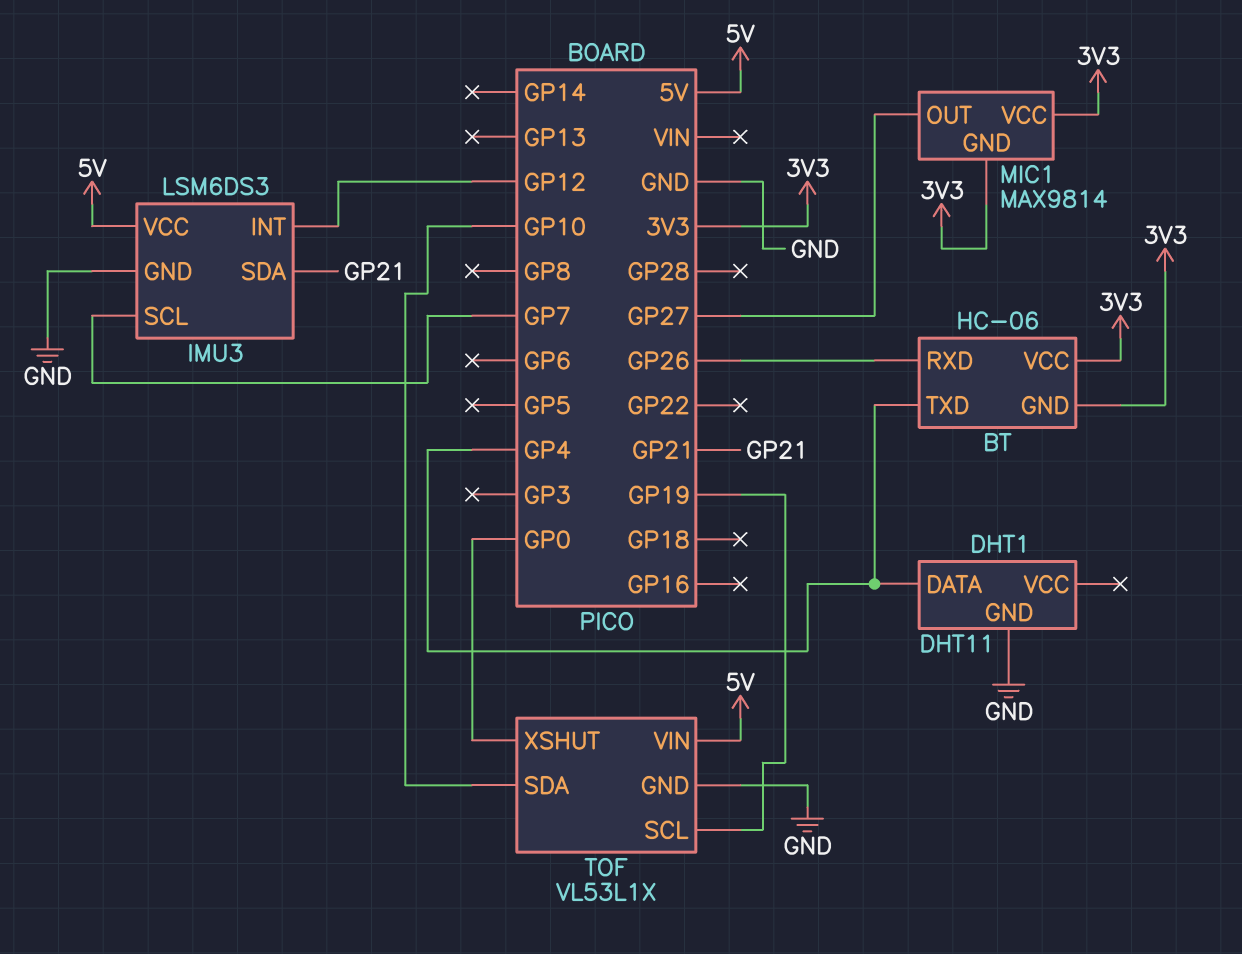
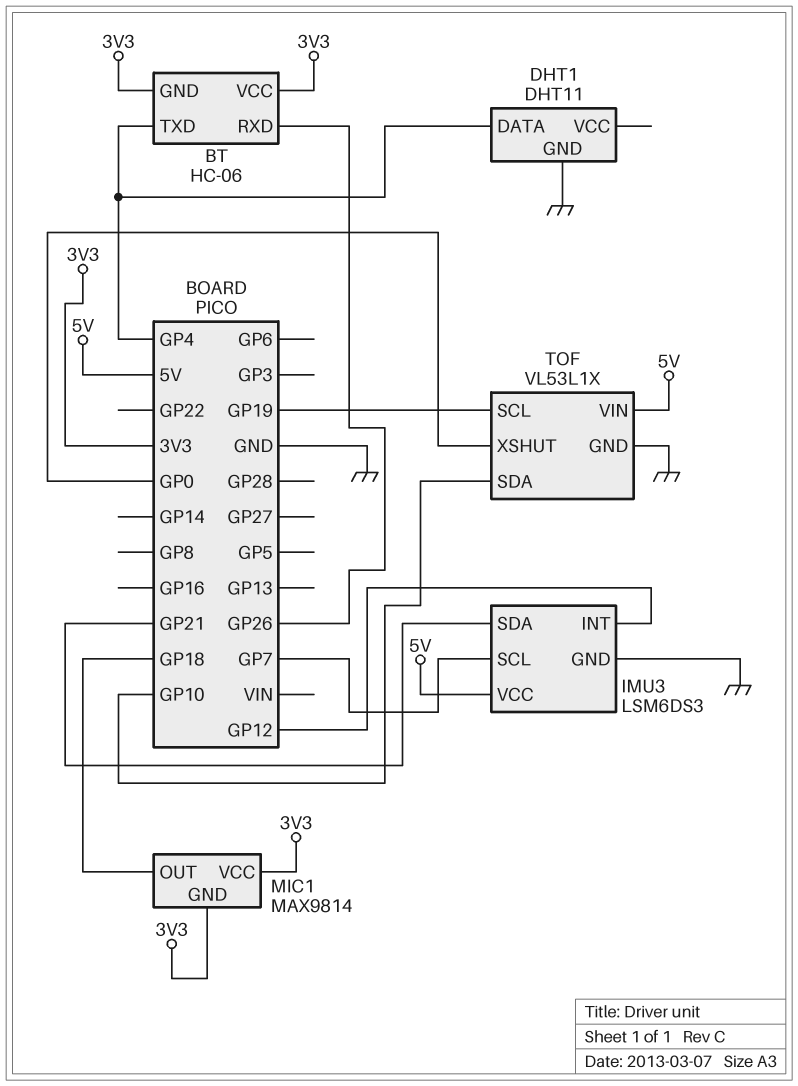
MIC1 pin OUT: GP27 -> GP18

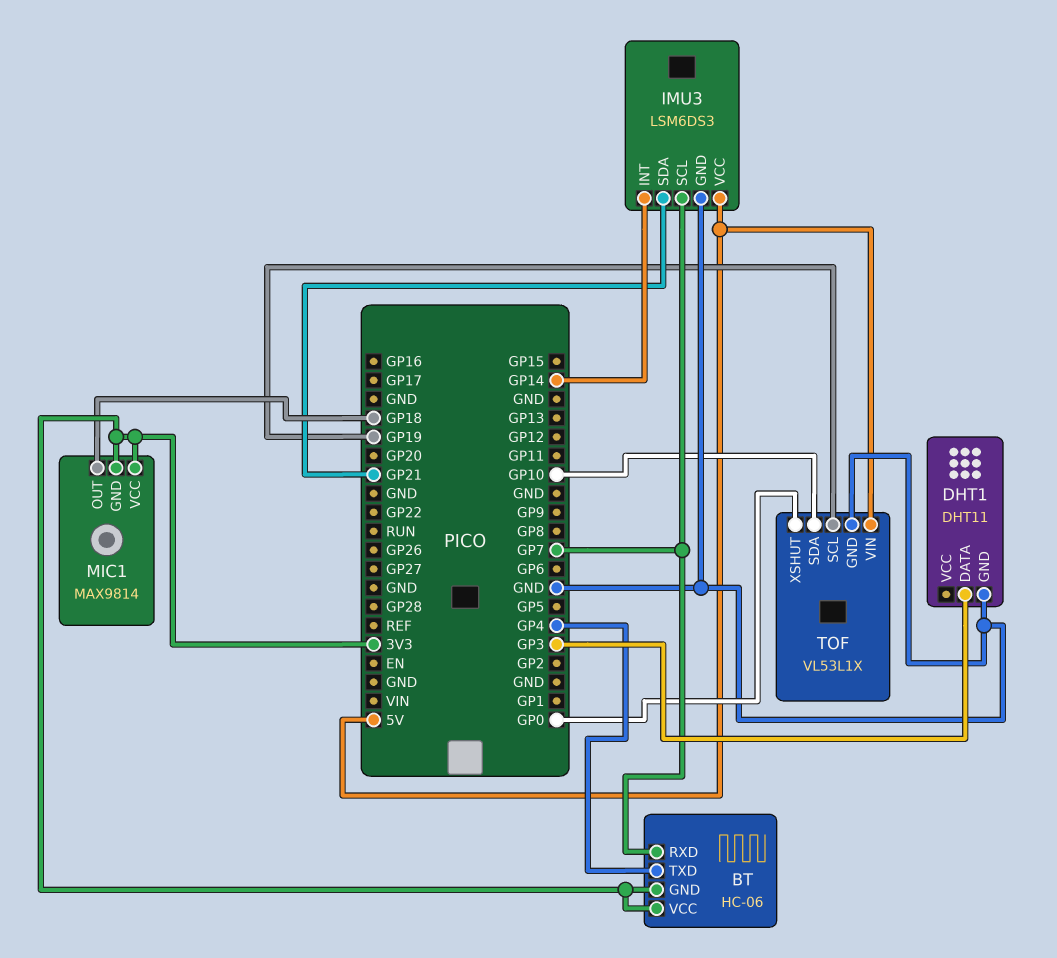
BT pin RXD: GP26 -> GP7
DHT1 pin DATA: GP4 -> GP3
IMU3 pin INT: GP12 -> GP14

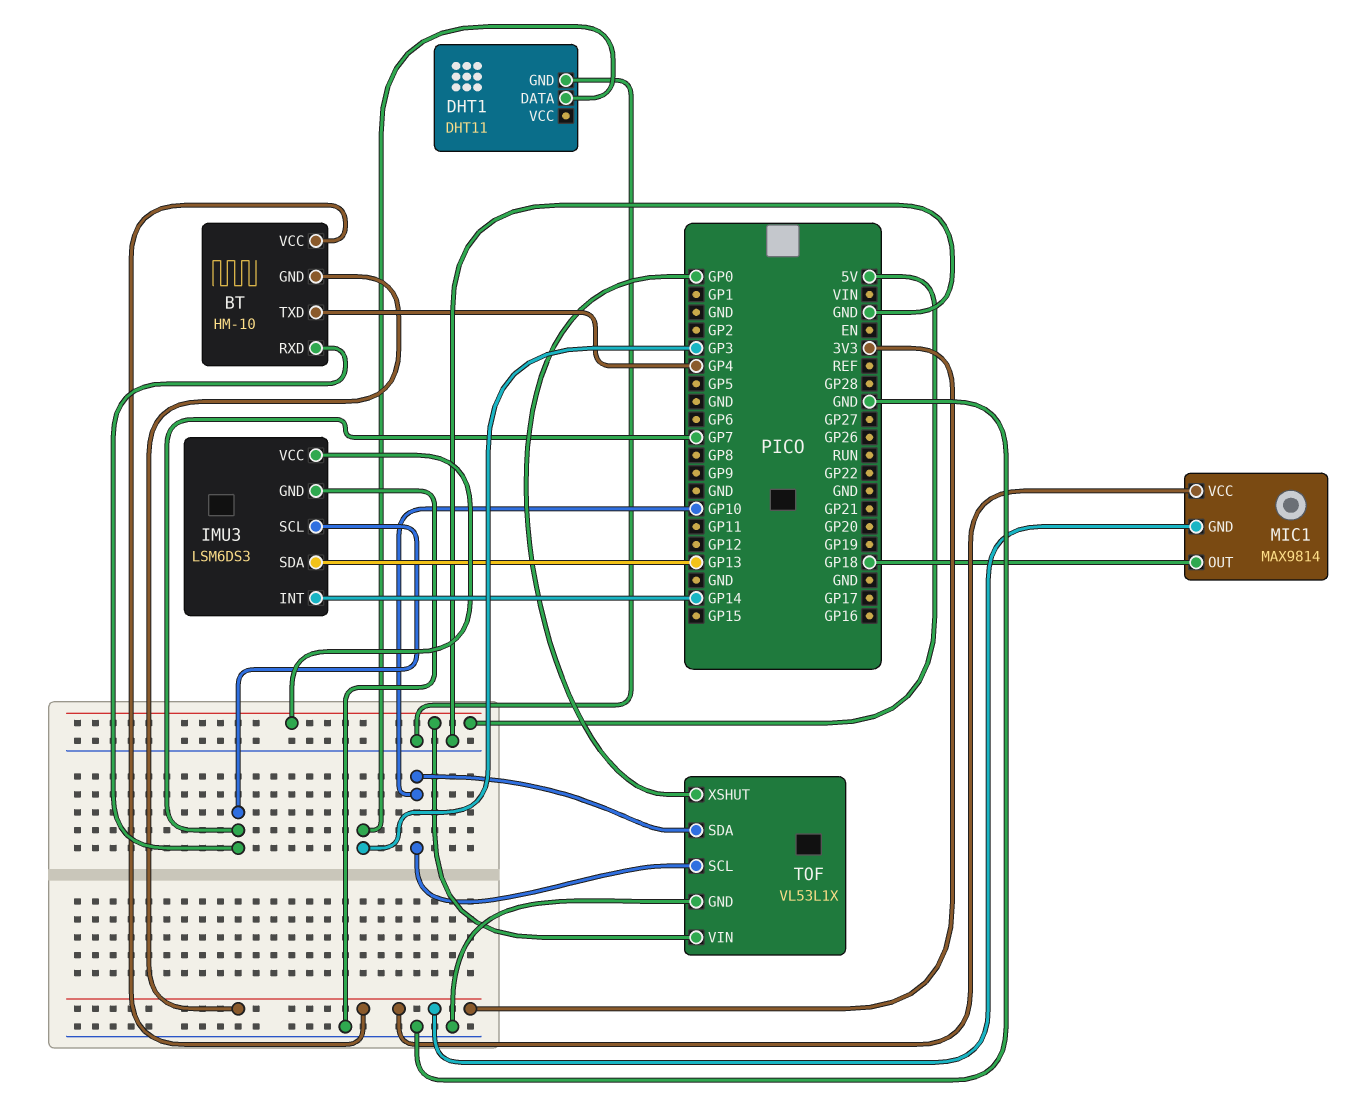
BT: HC-06 -> HM-10
IMU3 pin SDA: GP21 -> GP13
TOF pin SCL: GP19 -> GP10

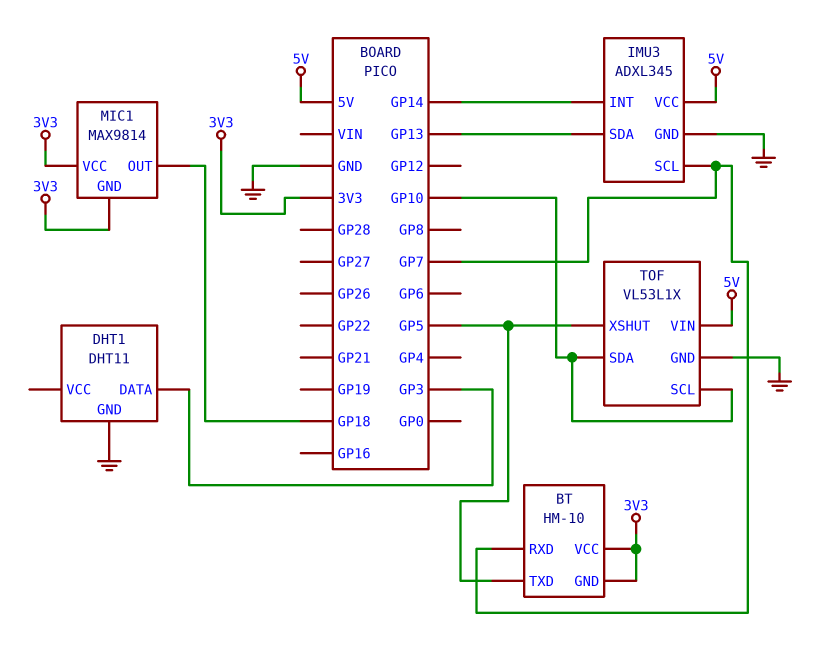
BT pin TXD: GP4 -> GP5
IMU3: LSM6DS3 -> ADXL345
TOF pin XSHUT: GP0 -> GP5

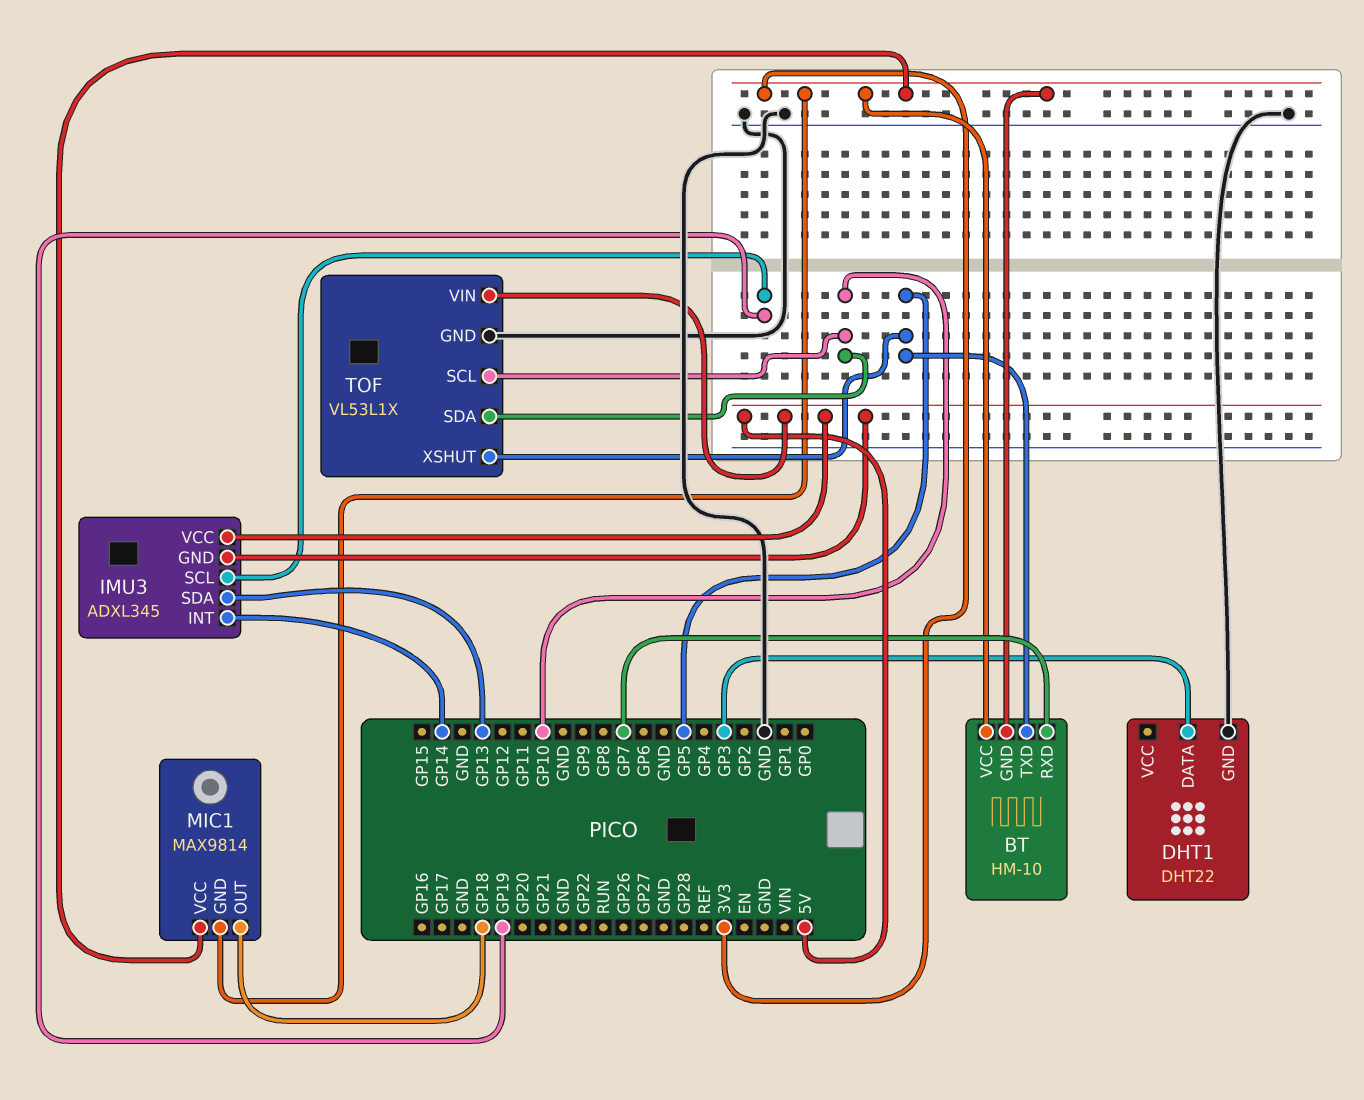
DHT1: DHT11 -> DHT22
IMU3 pin GND: GND -> 5V
IMU3 pin SCL: GP7 -> GP19

